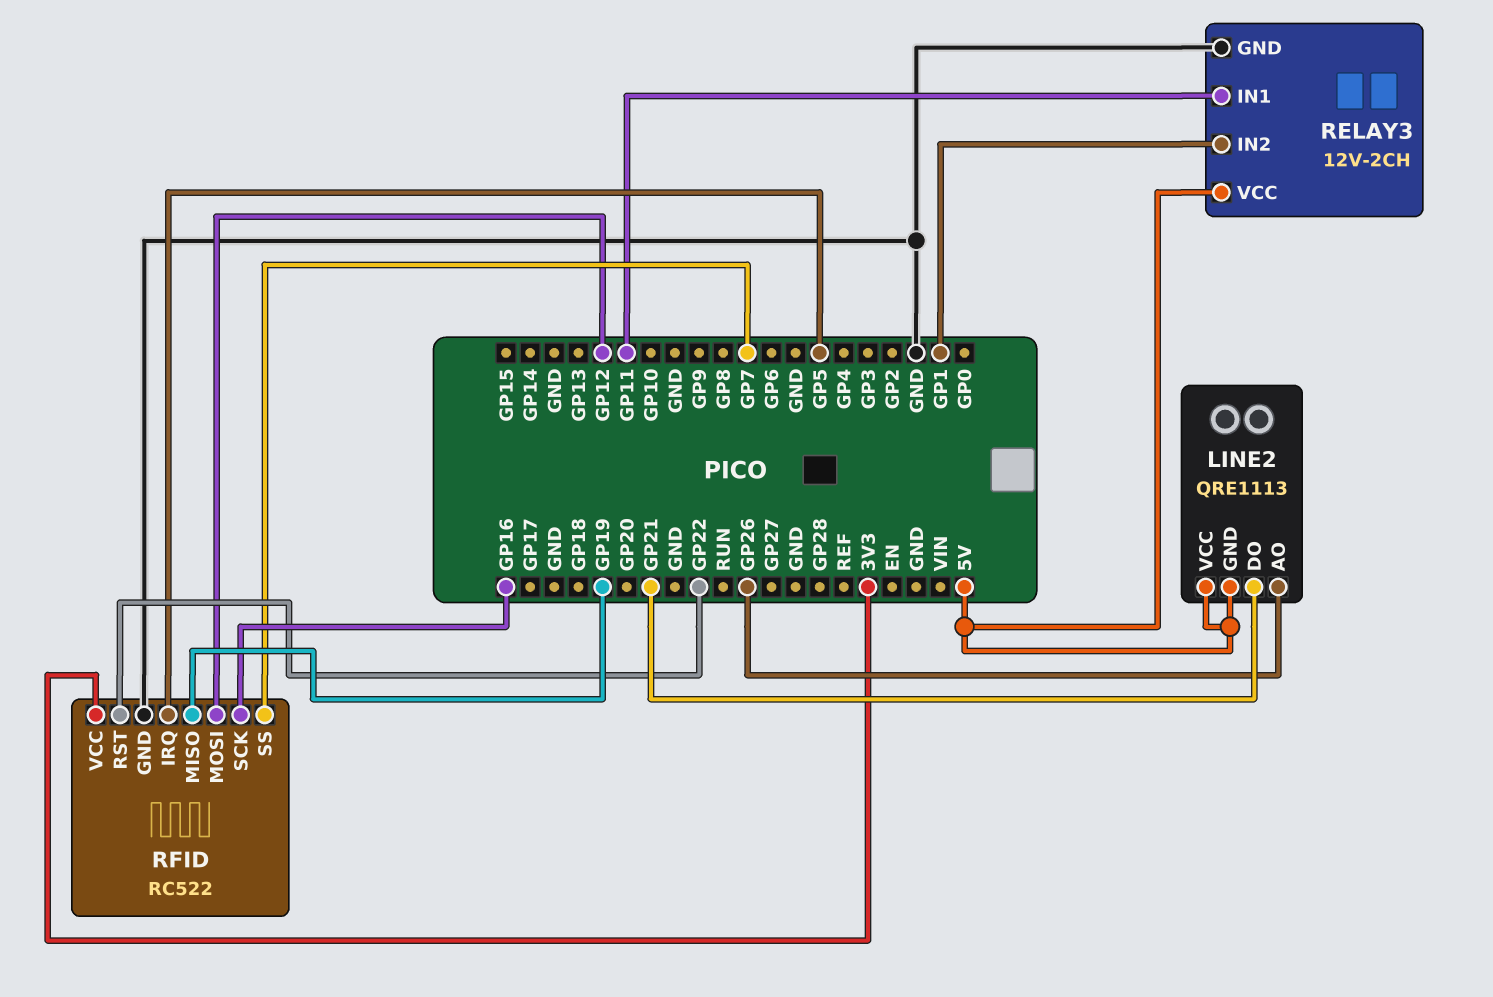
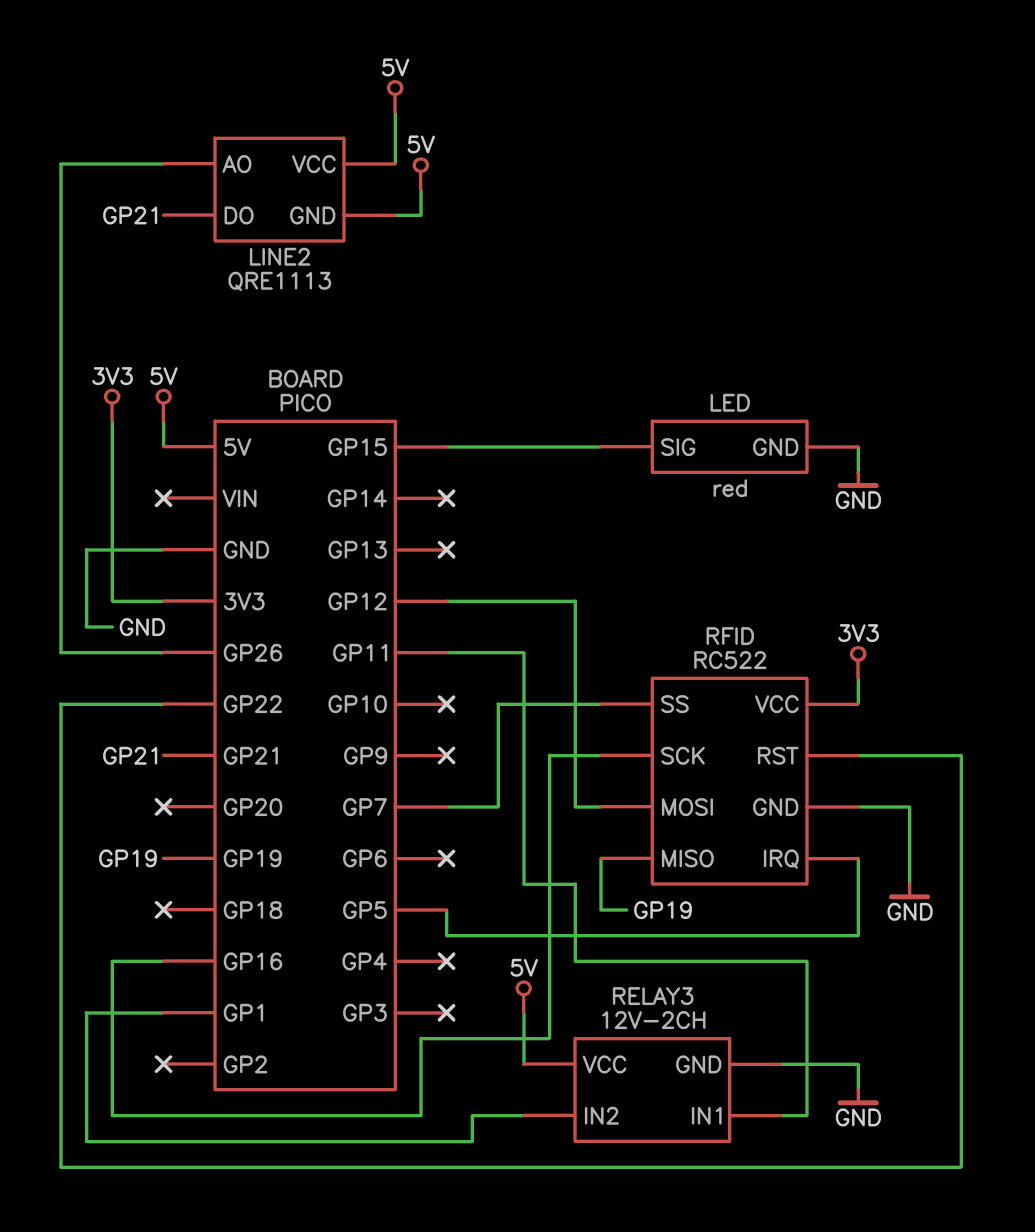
LED: none -> red
LED pin GND: none -> GND
LED pin SIG: none -> GP15

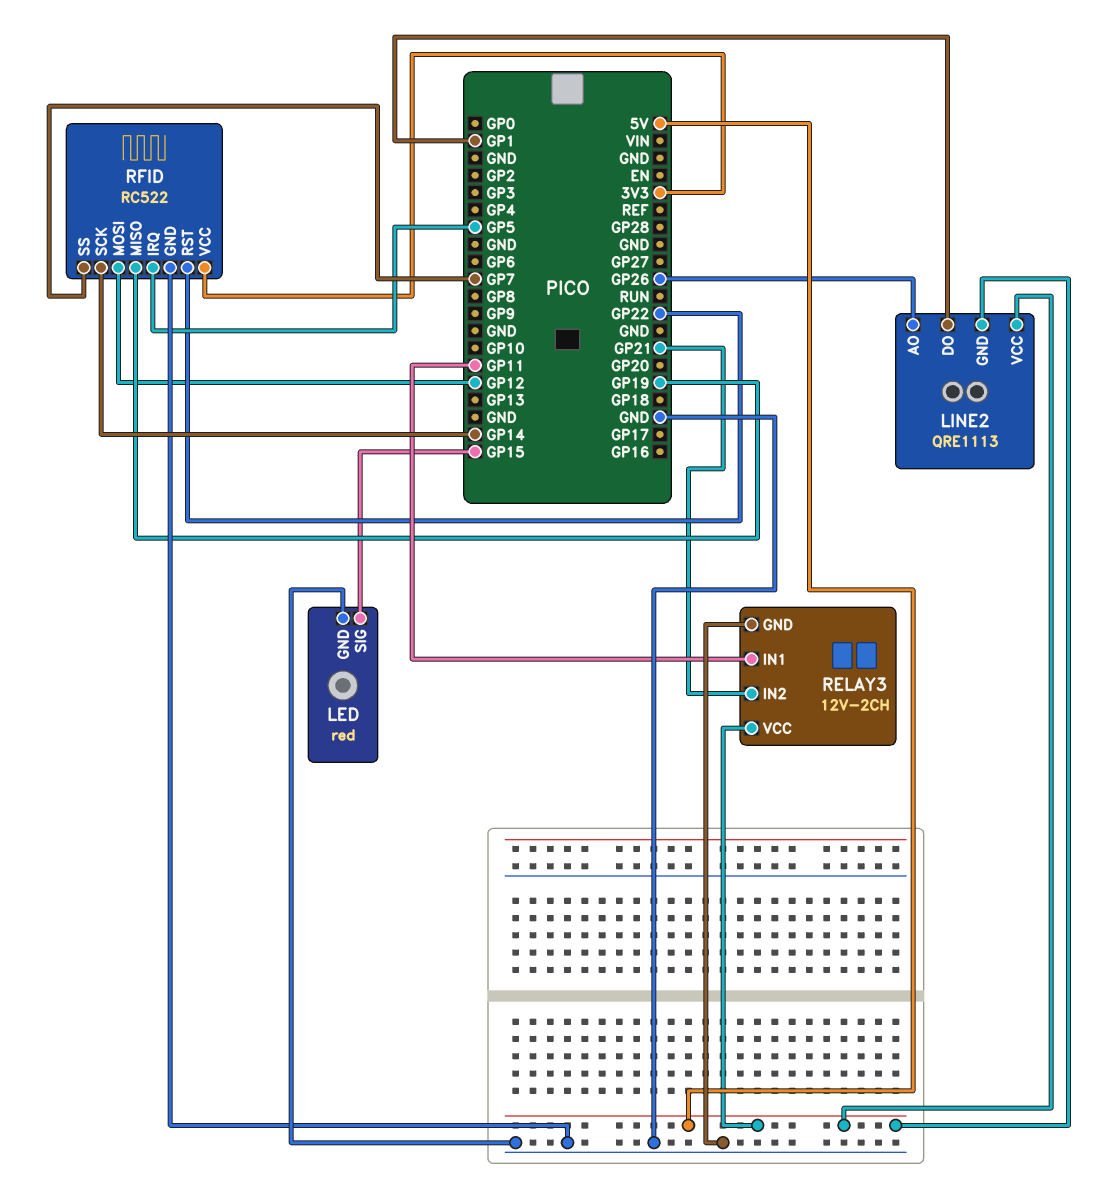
LINE2 pin DO: GP21 -> GP1
RELAY3 pin IN2: GP1 -> GP21
RFID pin SCK: GP16 -> GP14

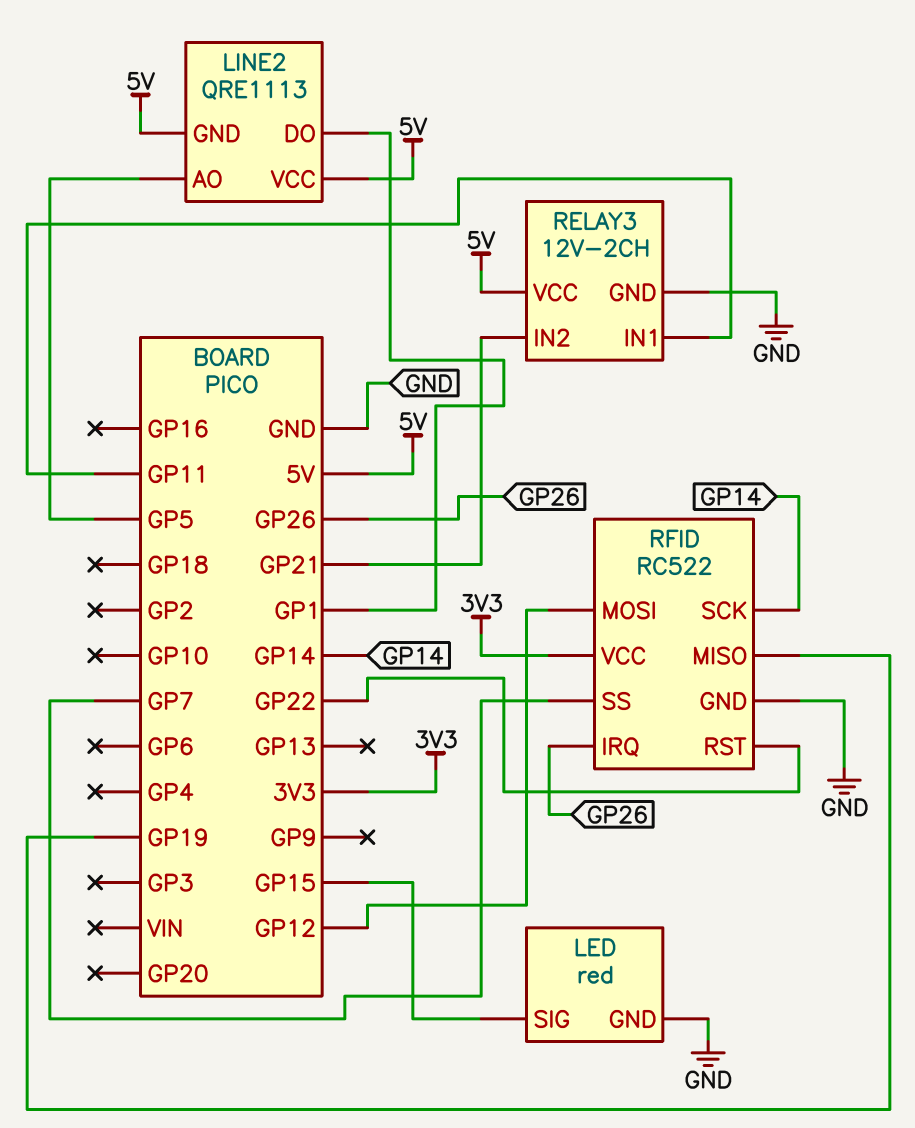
LINE2 pin AO: GP26 -> GP5
RFID pin IRQ: GP5 -> GP26

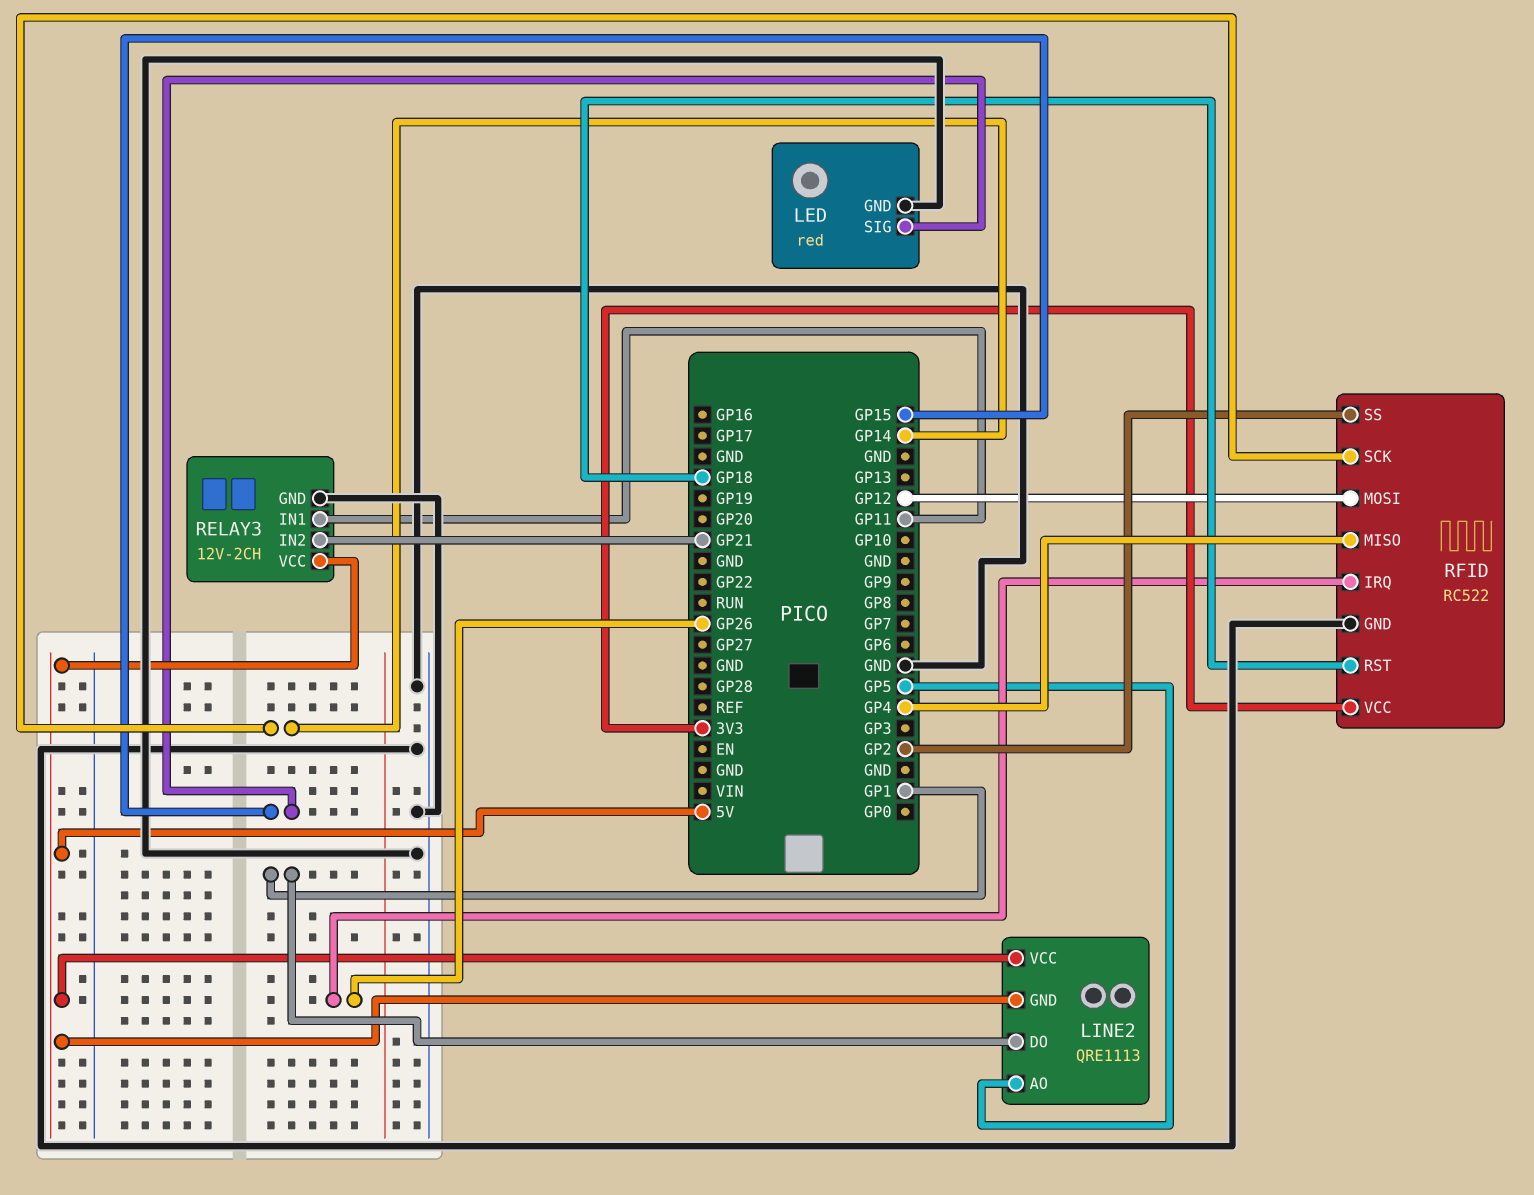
RFID pin MISO: GP19 -> GP4
RFID pin RST: GP22 -> GP18
RFID pin SS: GP7 -> GP2

